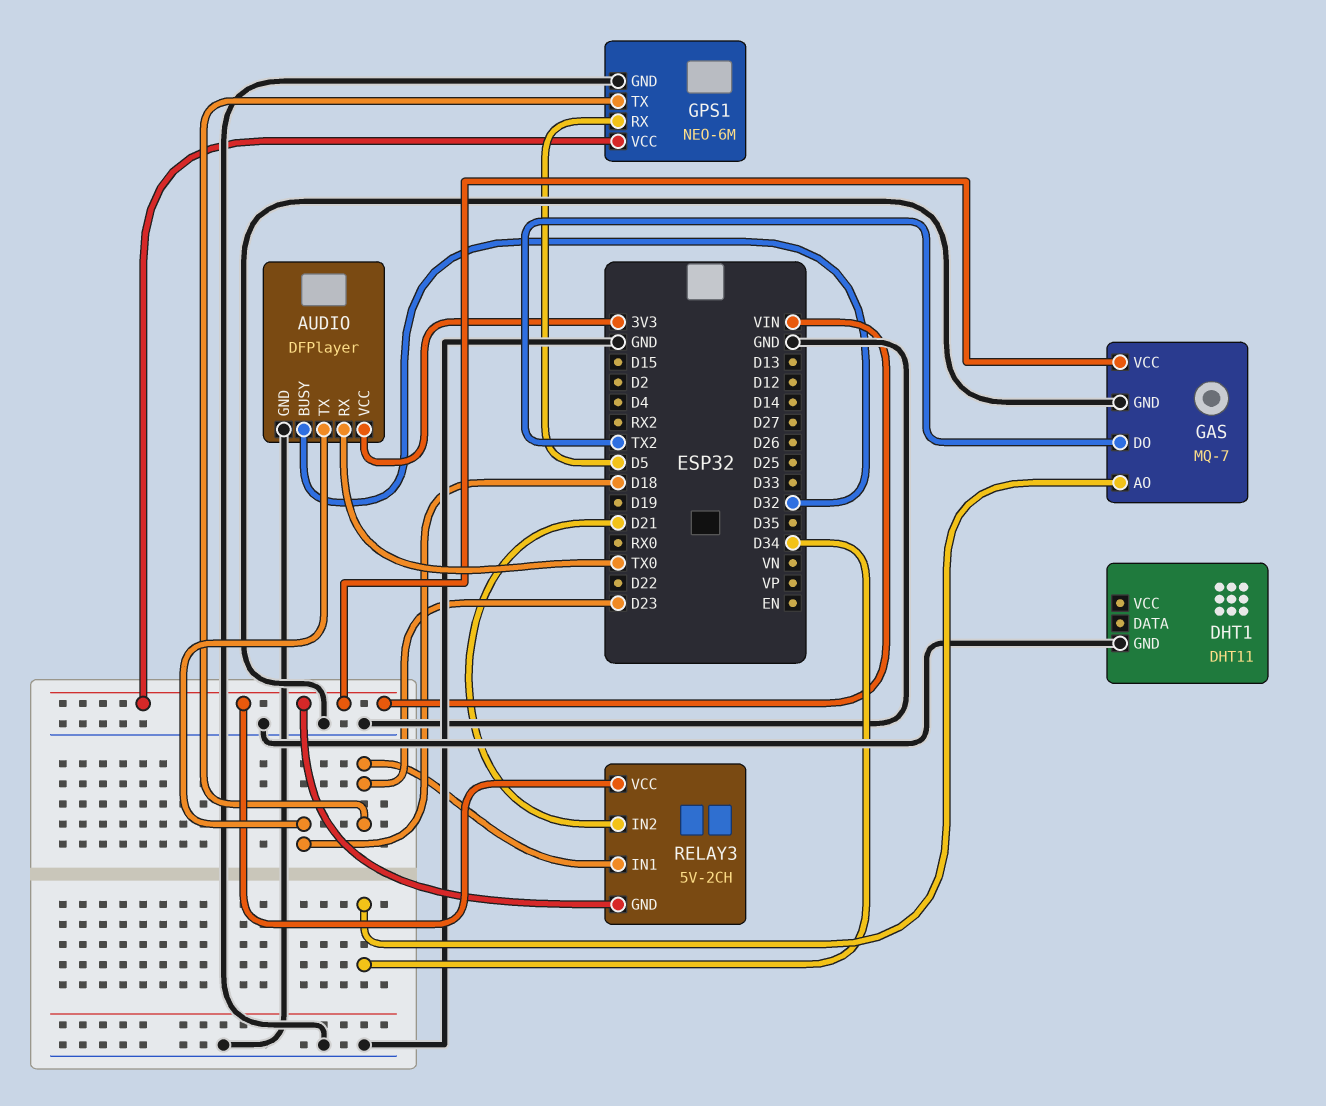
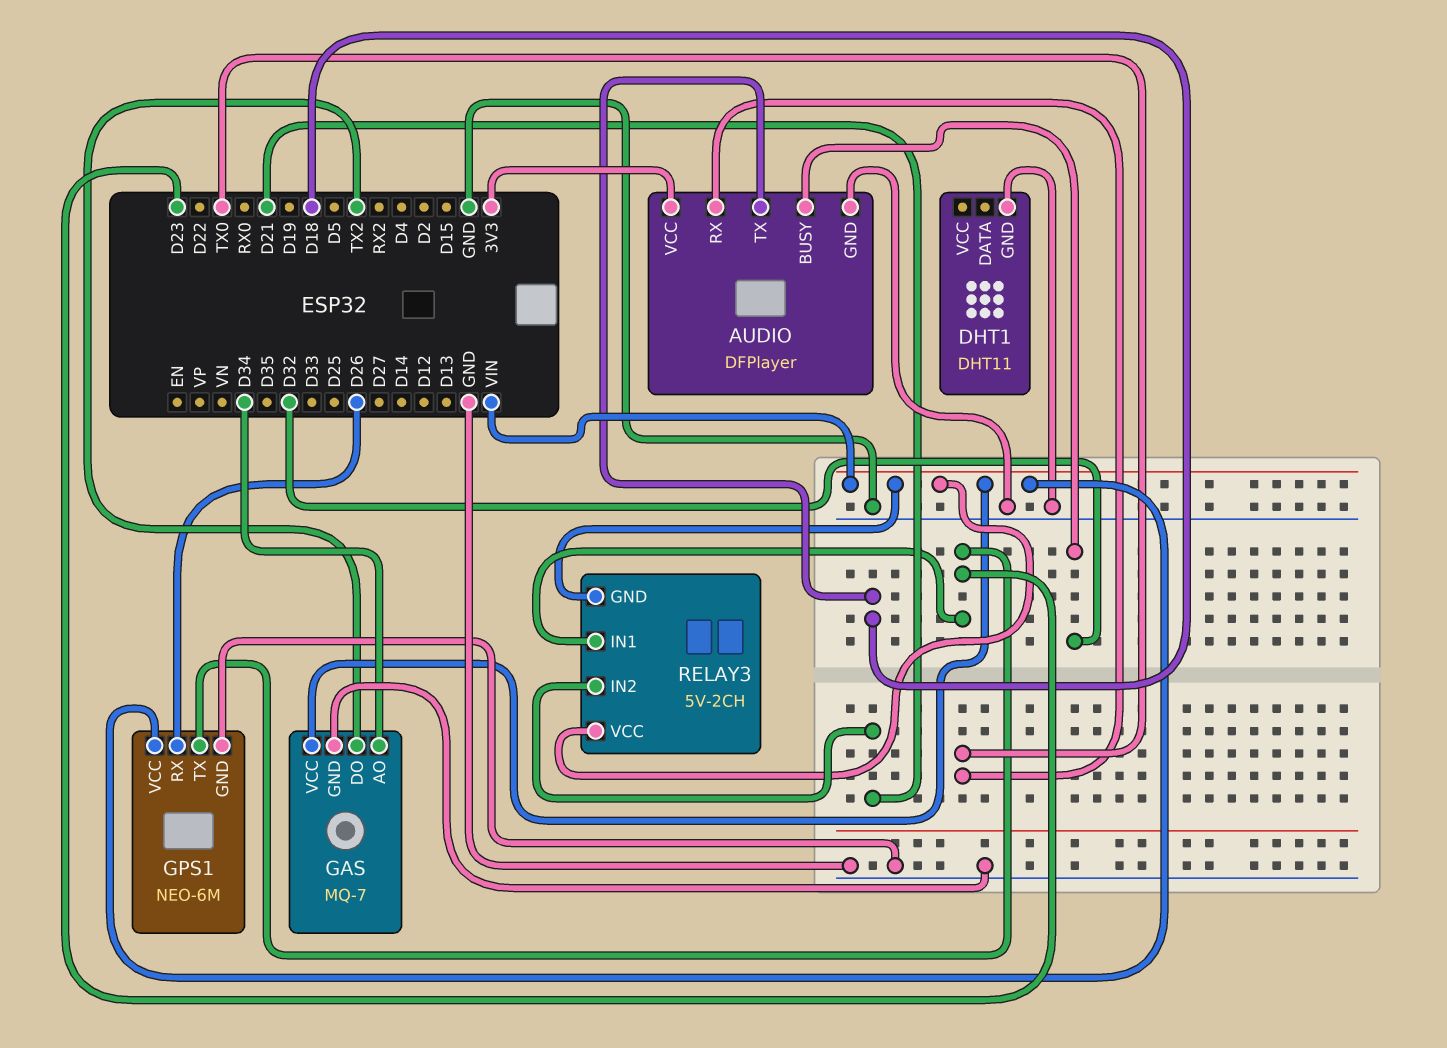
GPS1 pin RX: D5 -> D26

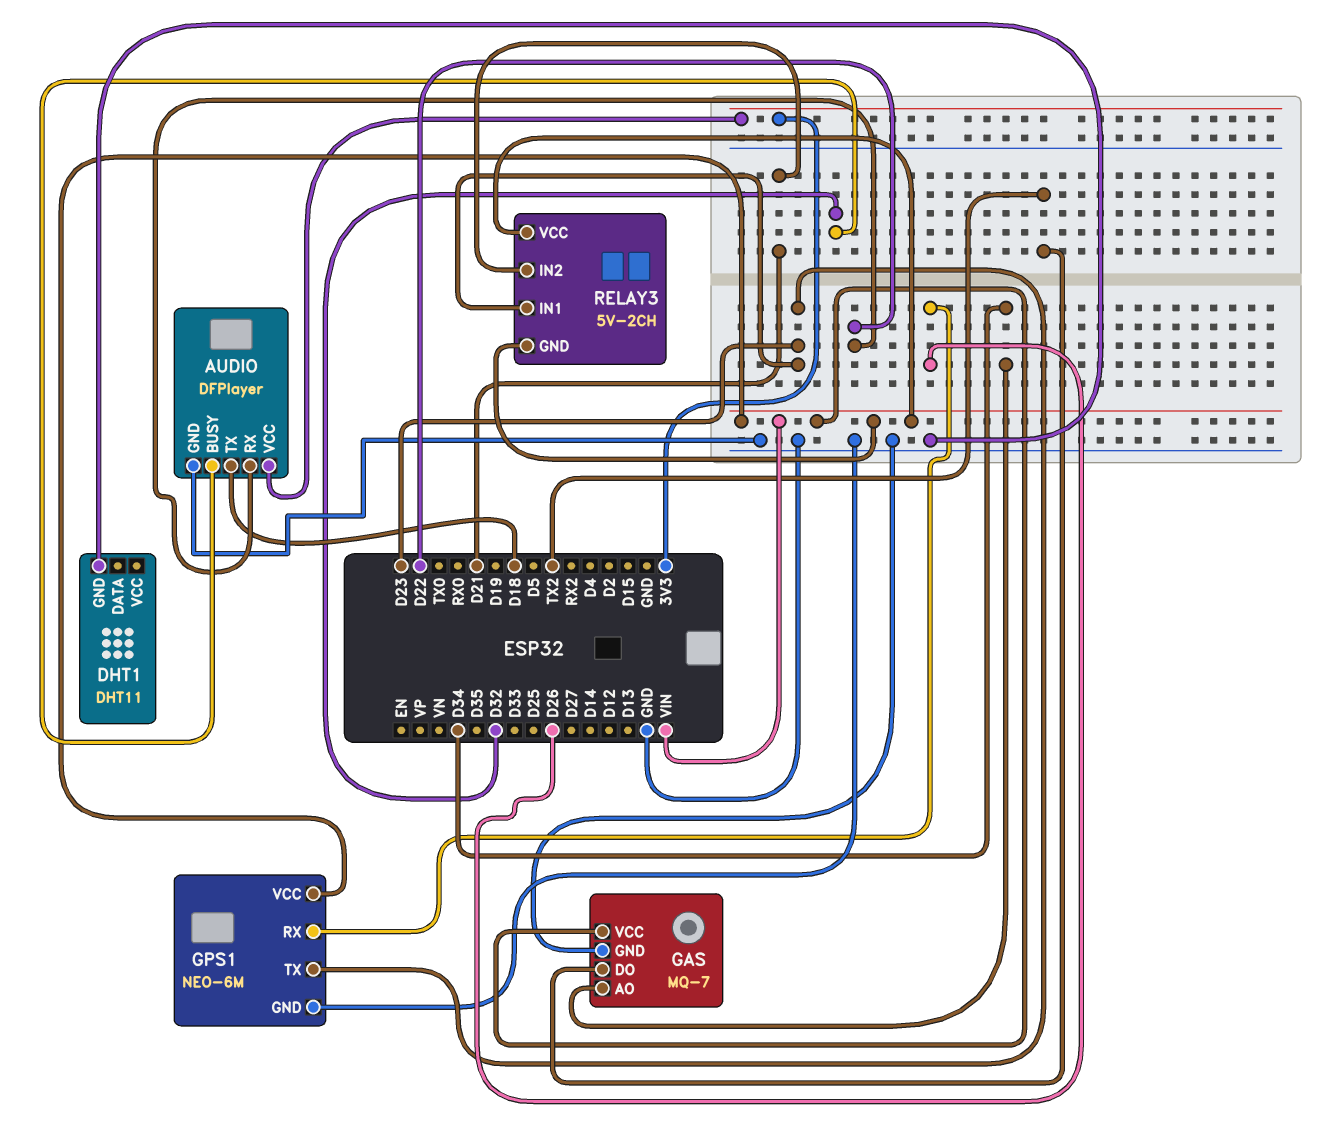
AUDIO pin RX: TX0 -> D22

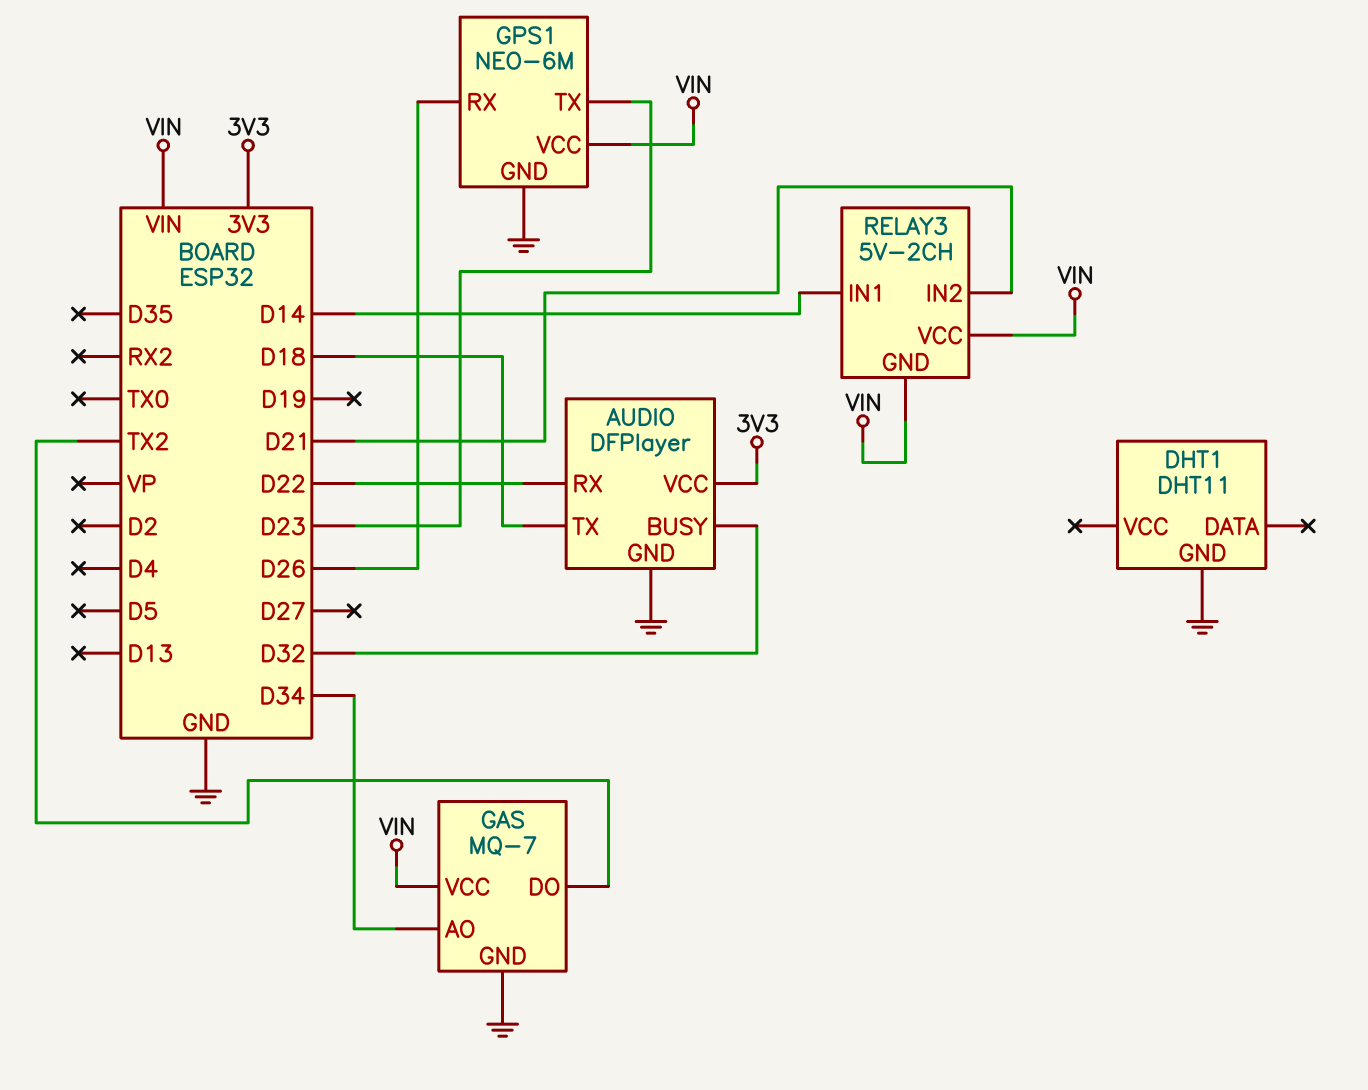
RELAY3 pin IN1: D23 -> D14

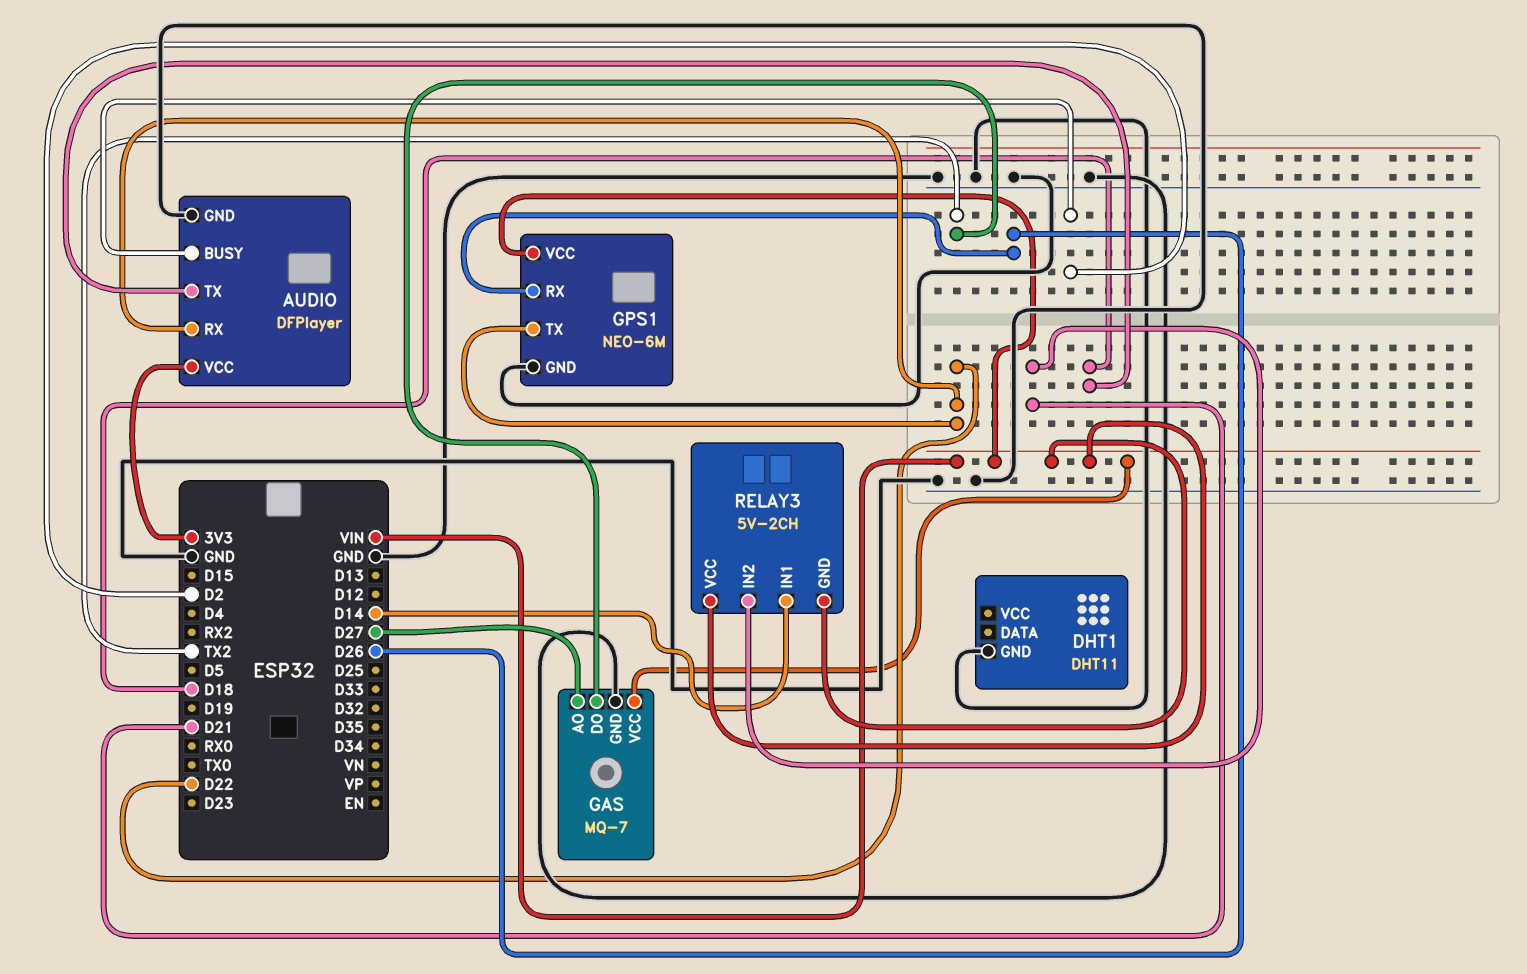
AUDIO pin BUSY: D32 -> D2
GAS pin AO: D34 -> D27
GPS1 pin TX: D23 -> D22

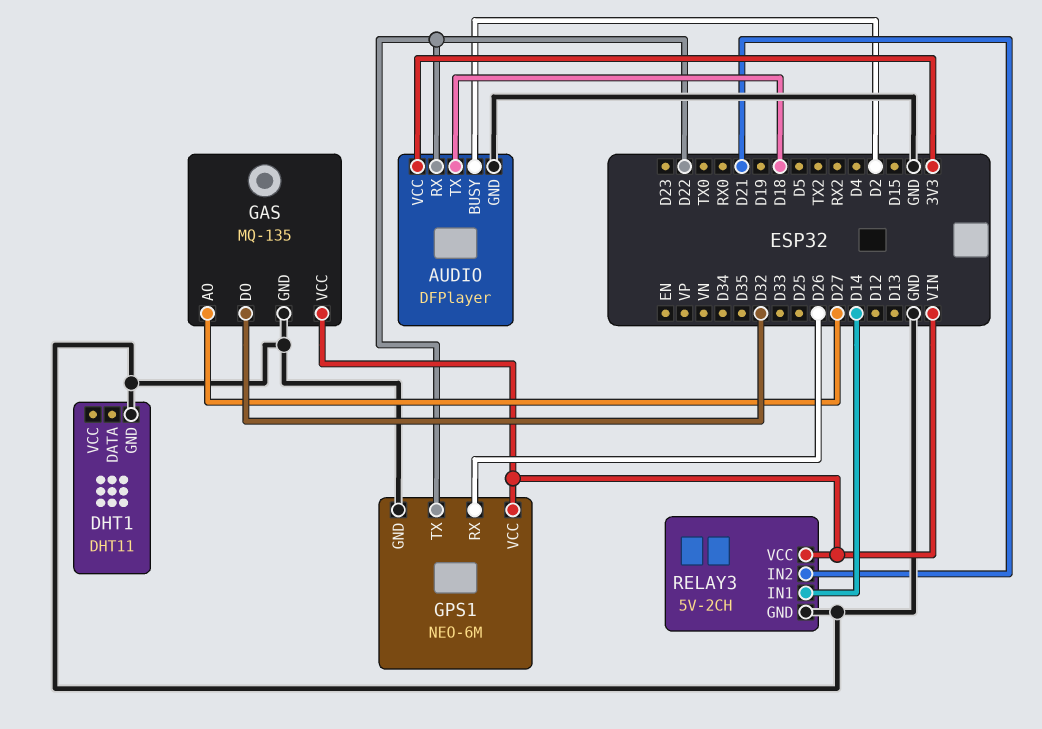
GAS: MQ-7 -> MQ-135
GAS pin DO: TX2 -> D32
RELAY3 pin GND: VIN -> GND

